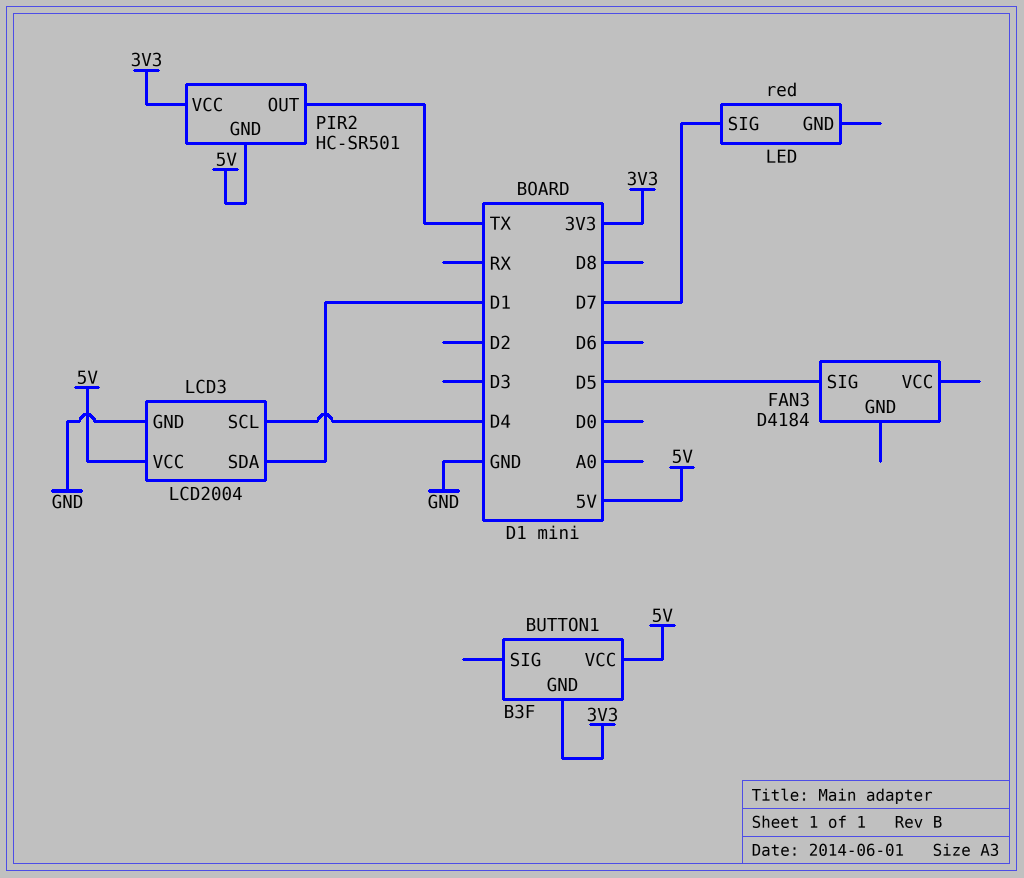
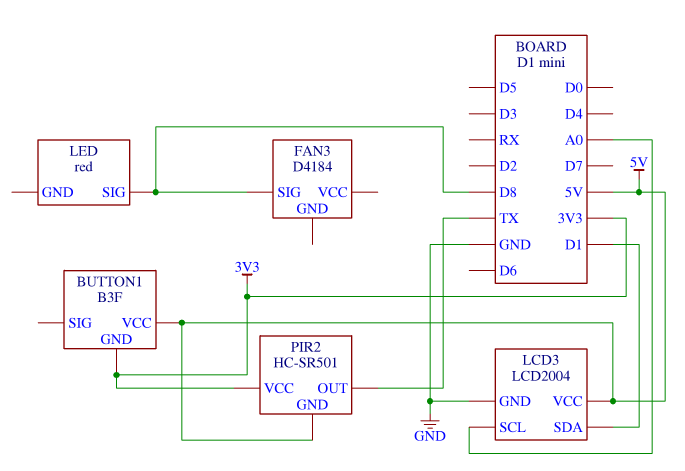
FAN3 pin SIG: D5 -> D8
LCD3 pin SCL: D4 -> A0
LED pin SIG: D7 -> D8

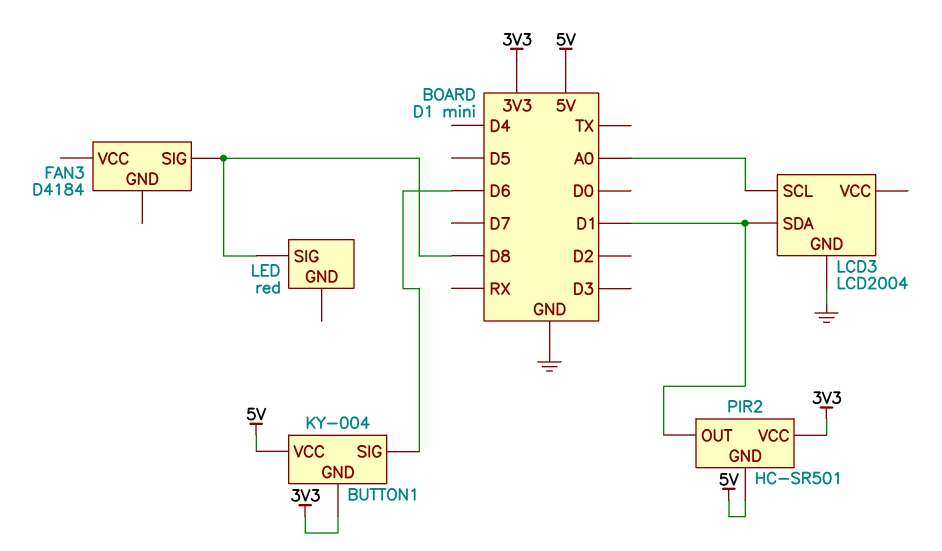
BUTTON1: B3F -> KY-004
BUTTON1 pin SIG: none -> D6
LCD3 pin VCC: 5V -> none
PIR2 pin OUT: TX -> D1

